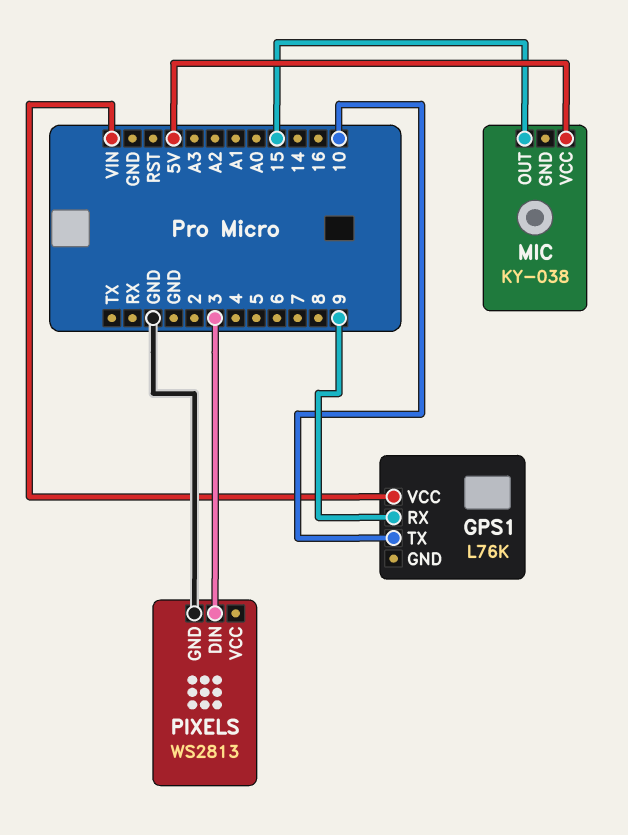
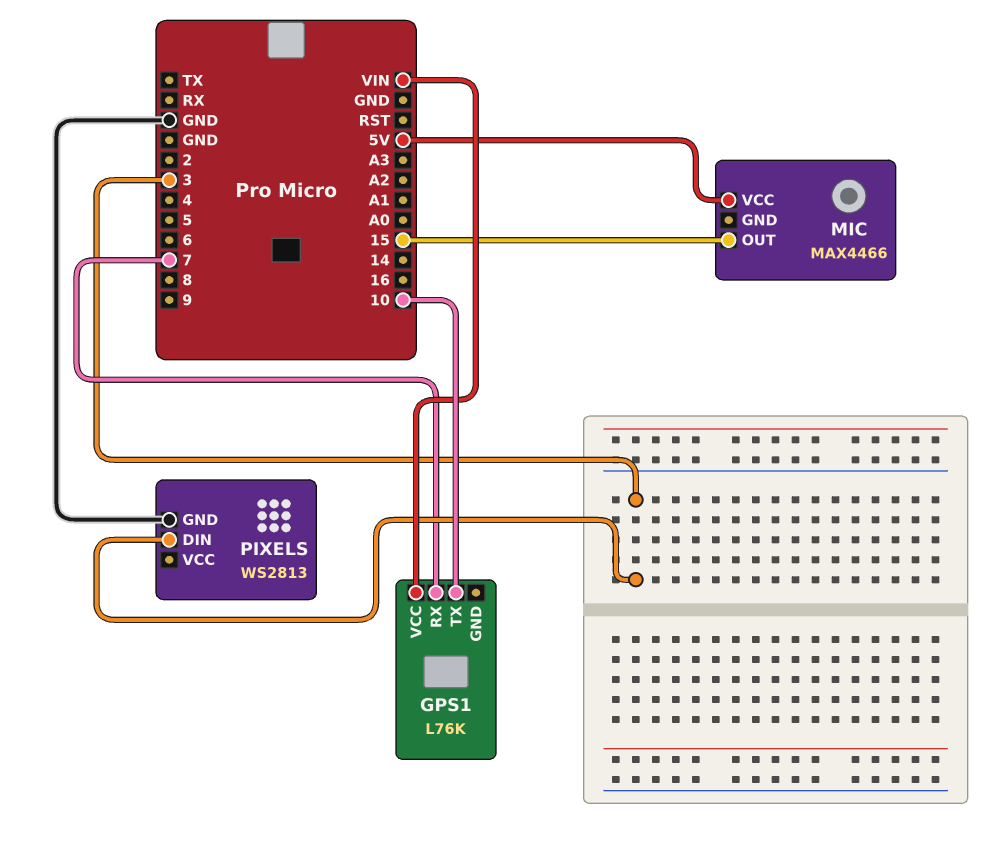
GPS1 pin RX: 9 -> 7
MIC: KY-038 -> MAX4466

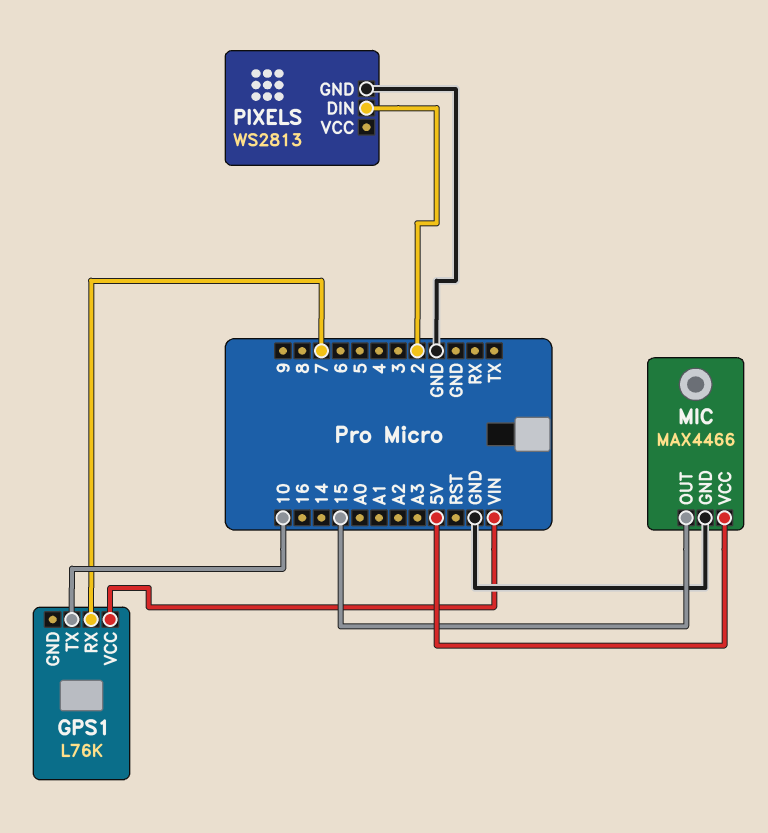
MIC pin GND: none -> GND
PIXELS pin DIN: 3 -> 2

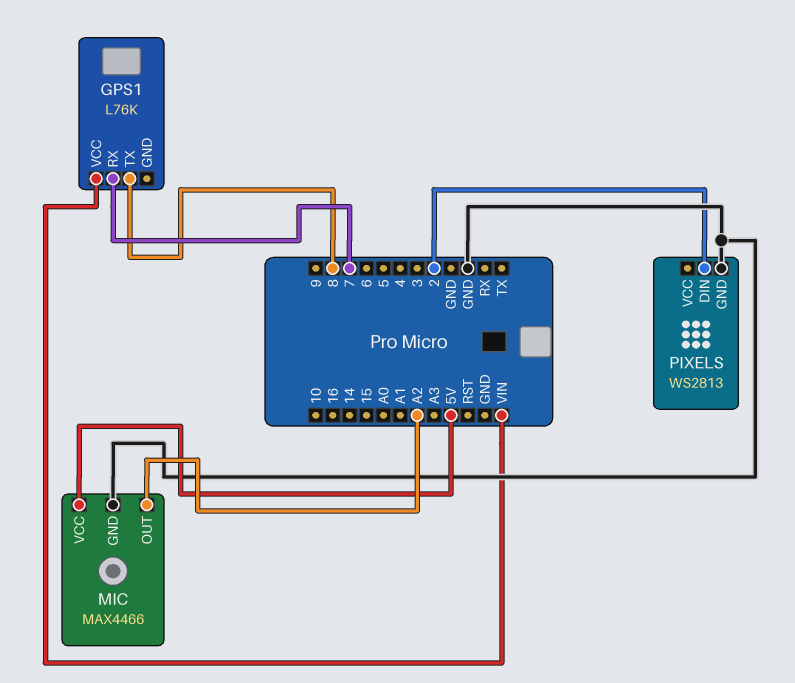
GPS1 pin TX: 10 -> 8
MIC pin OUT: 15 -> A2

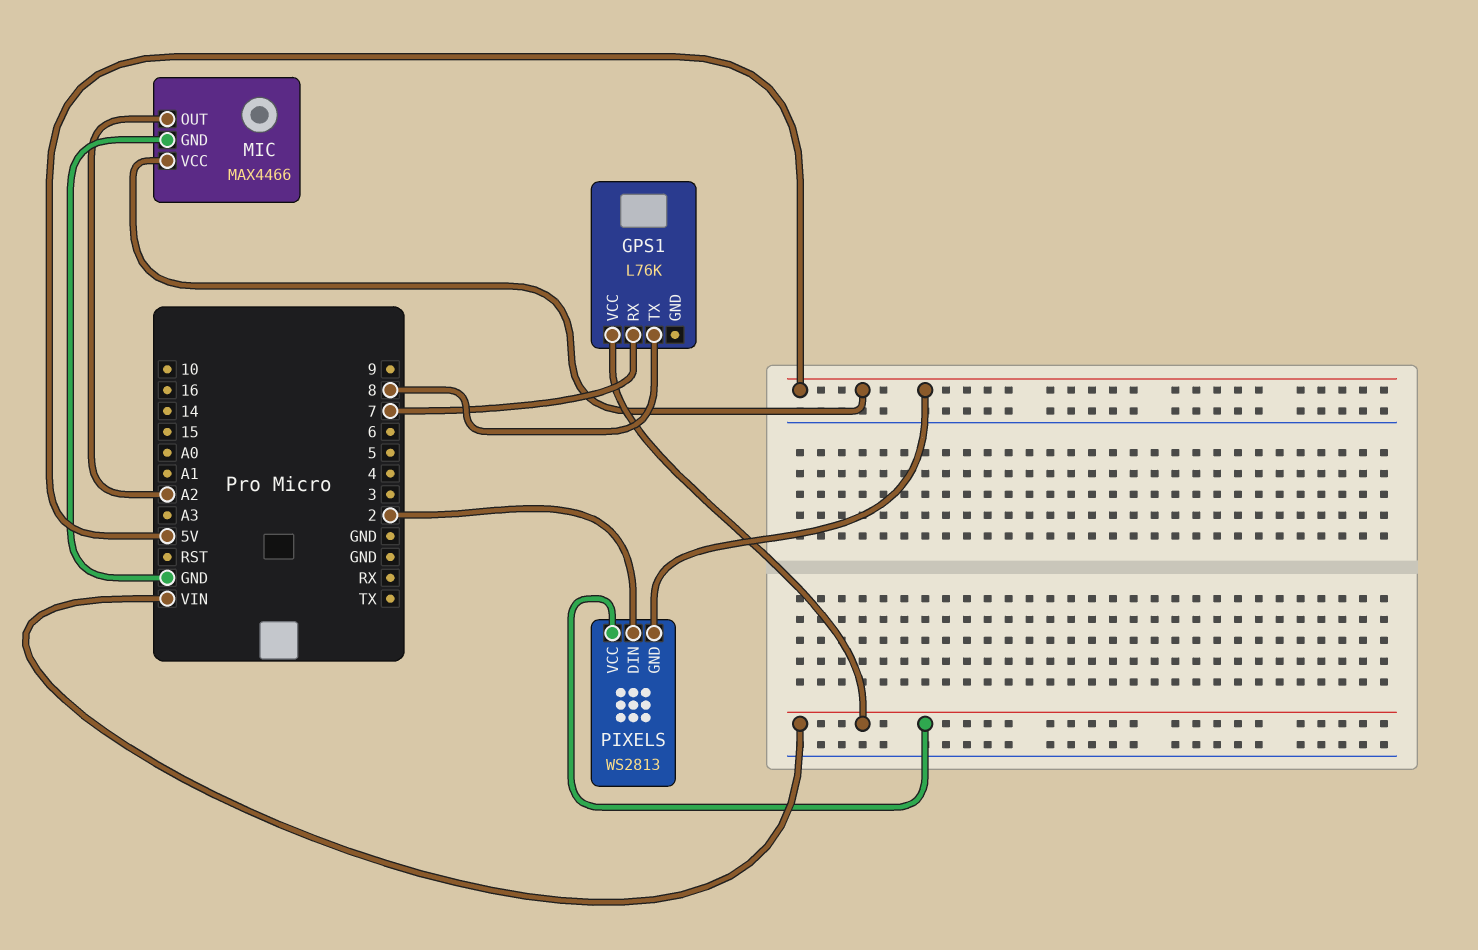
PIXELS pin GND: GND -> 5V
PIXELS pin VCC: none -> VIN

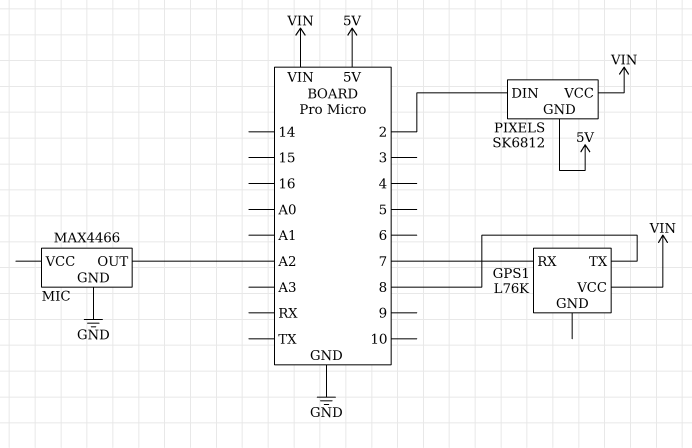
MIC pin VCC: 5V -> none
PIXELS: WS2813 -> SK6812

